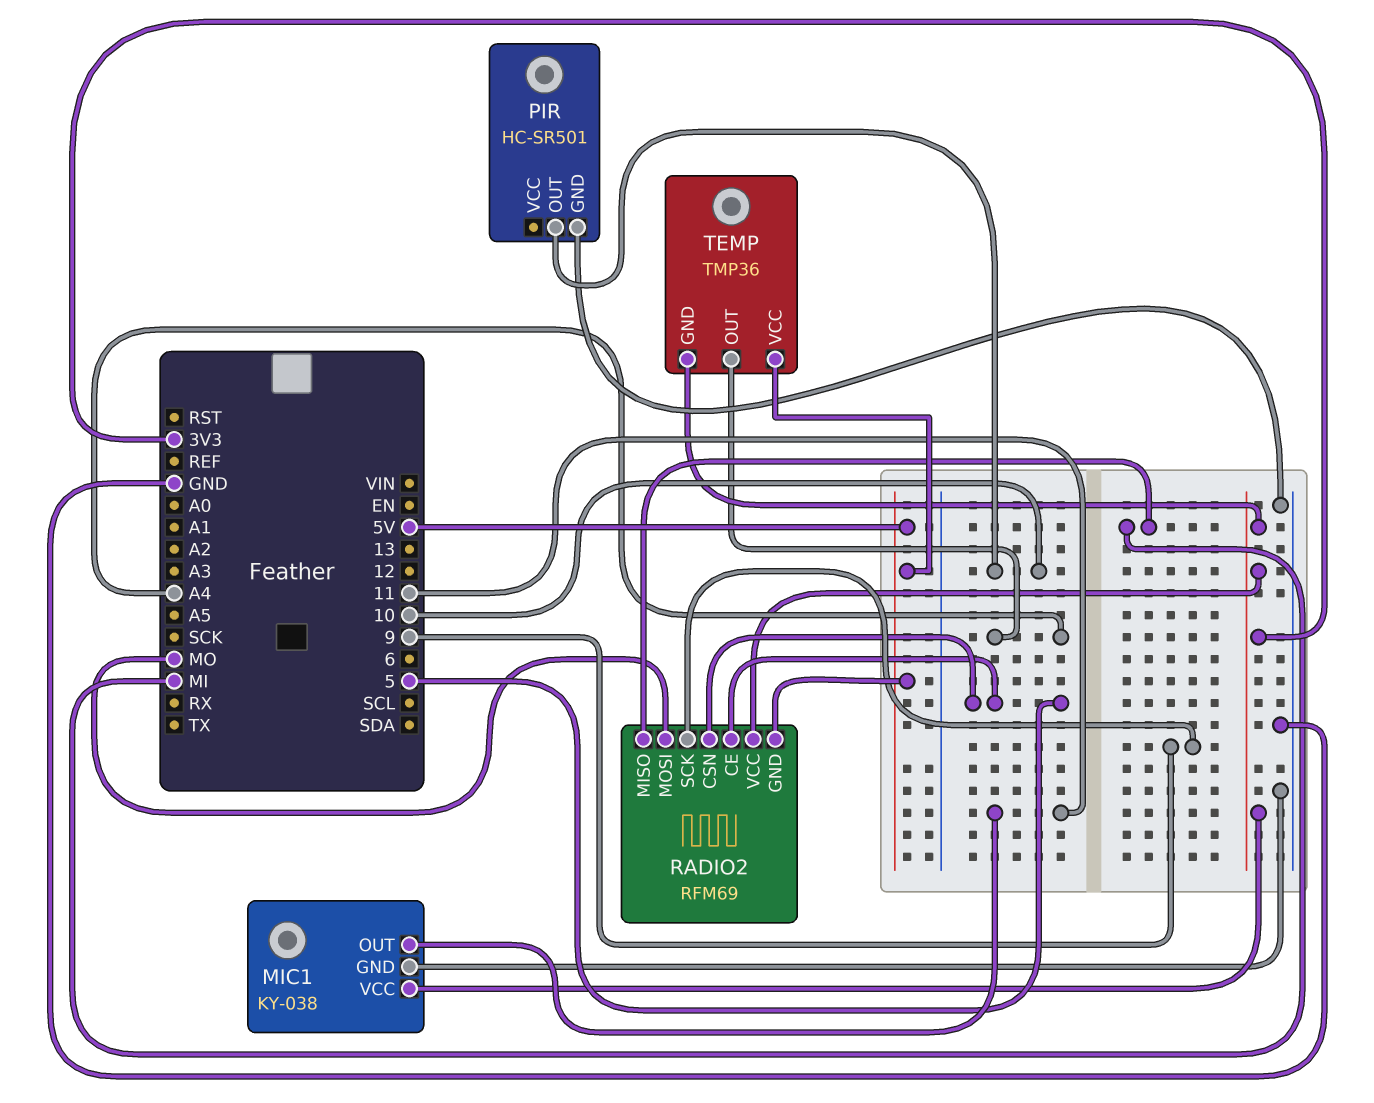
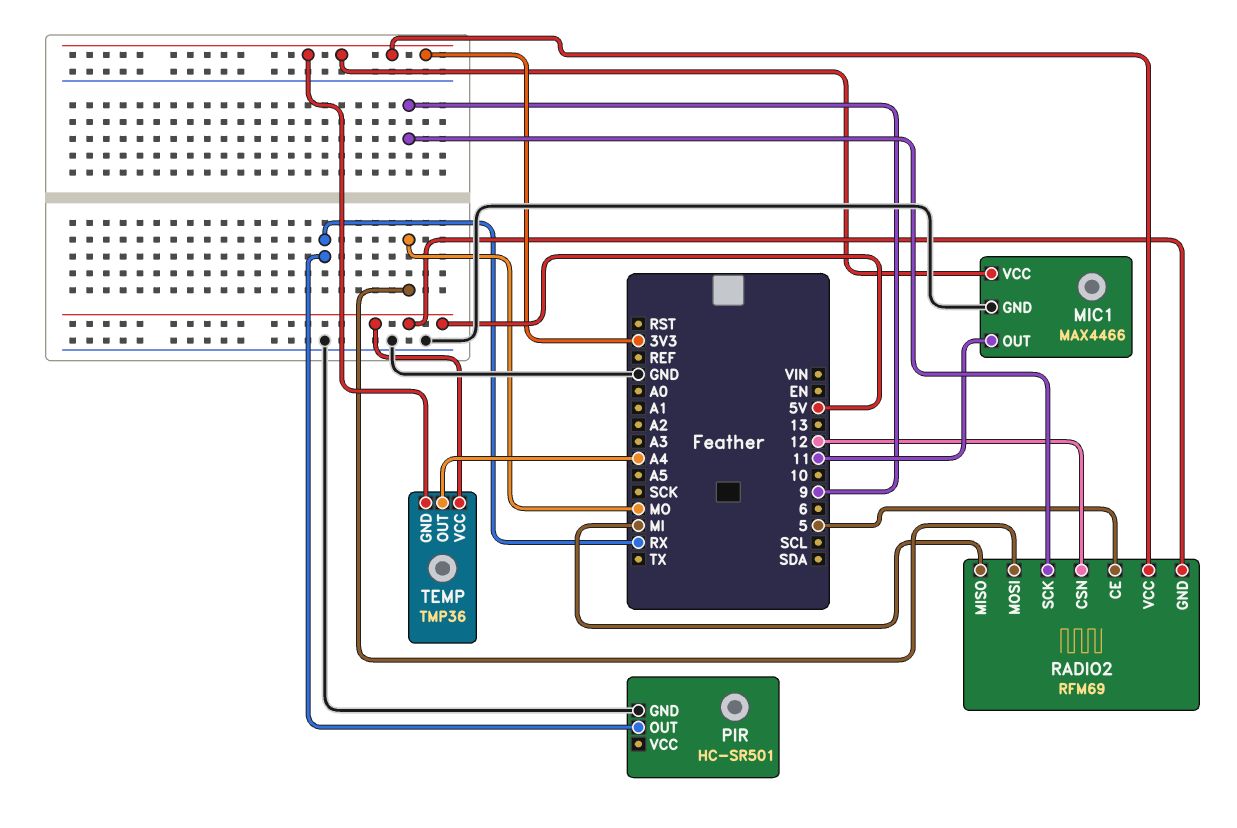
MIC1: KY-038 -> MAX4466
PIR pin OUT: 10 -> RX
RADIO2 pin CSN: 5 -> 12

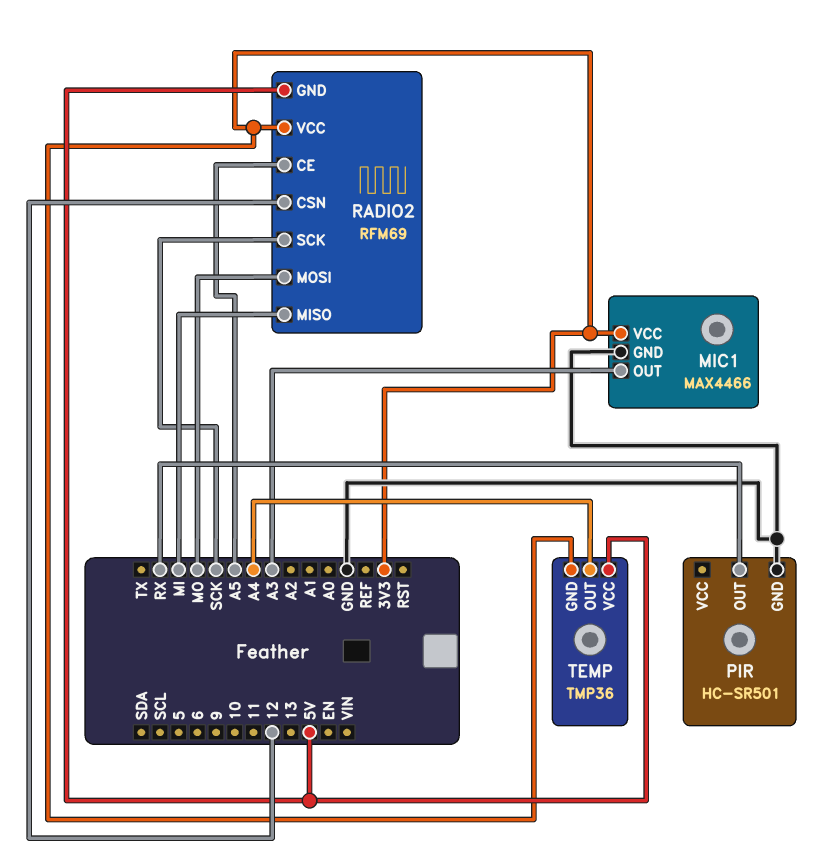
MIC1 pin OUT: 11 -> A3
RADIO2 pin CE: 5 -> A5
RADIO2 pin SCK: 9 -> SCK

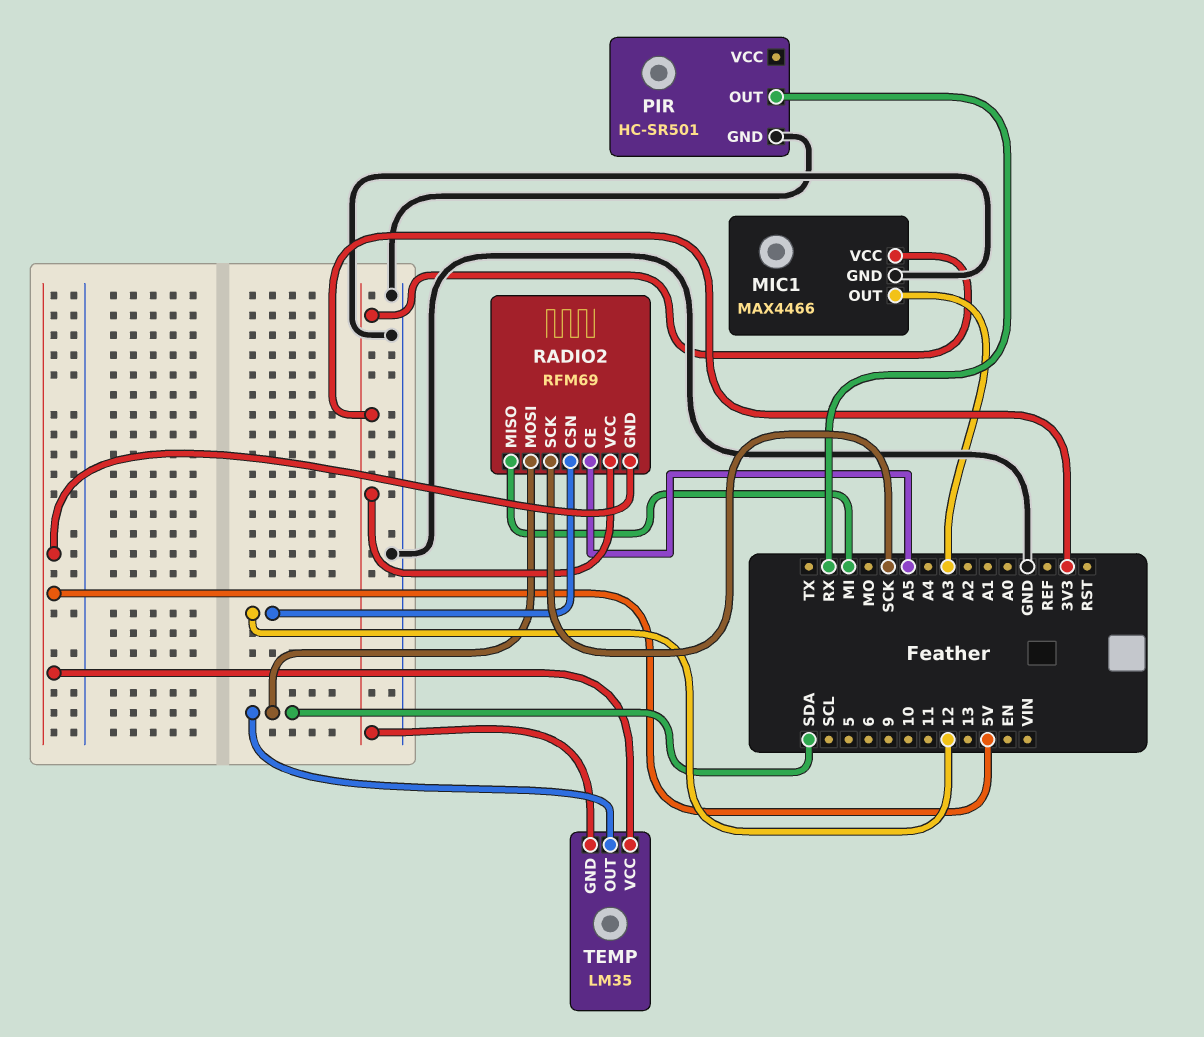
RADIO2 pin MOSI: MO -> SDA
TEMP: TMP36 -> LM35
TEMP pin OUT: A4 -> SDA

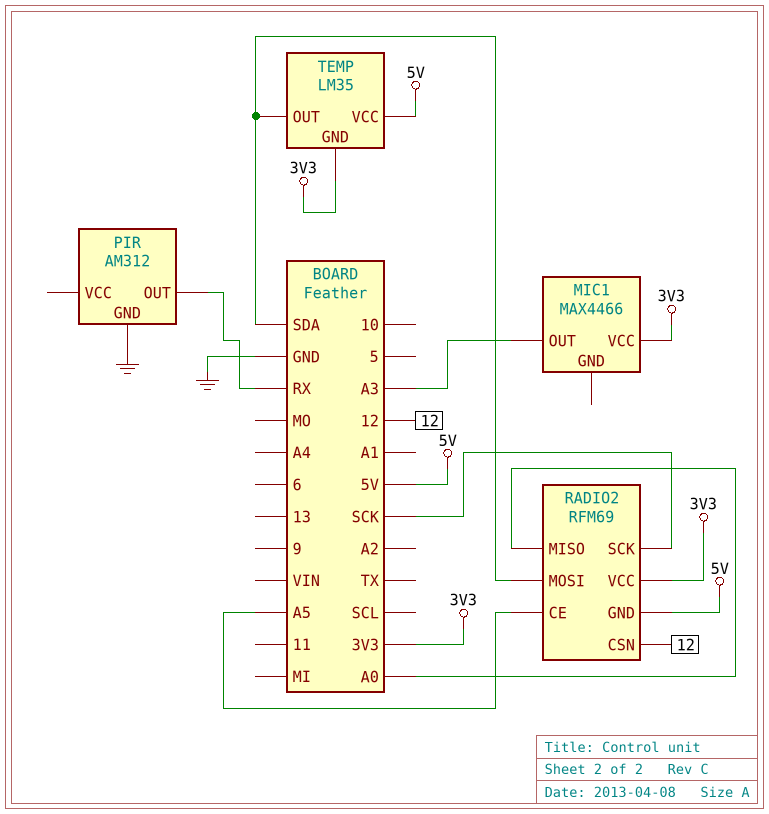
MIC1 pin GND: GND -> none
PIR: HC-SR501 -> AM312
RADIO2 pin MISO: MI -> A0

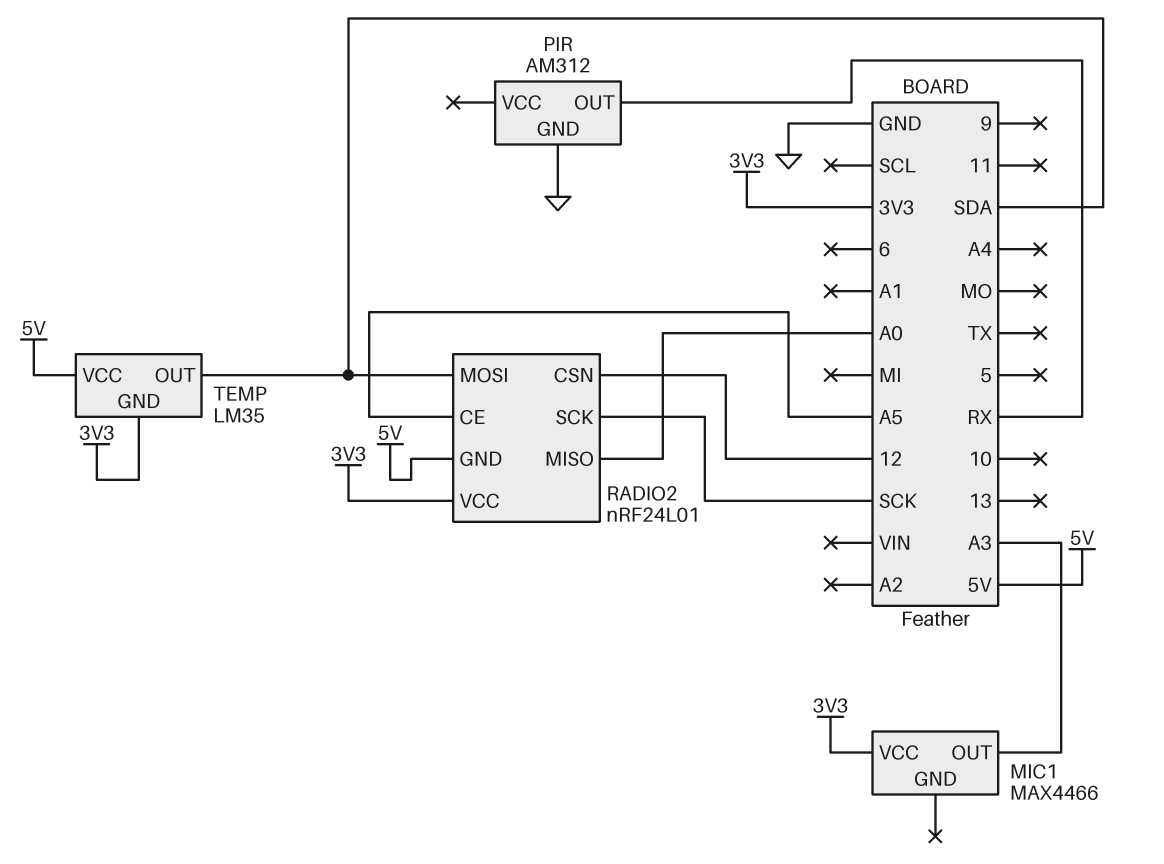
RADIO2: RFM69 -> nRF24L01

